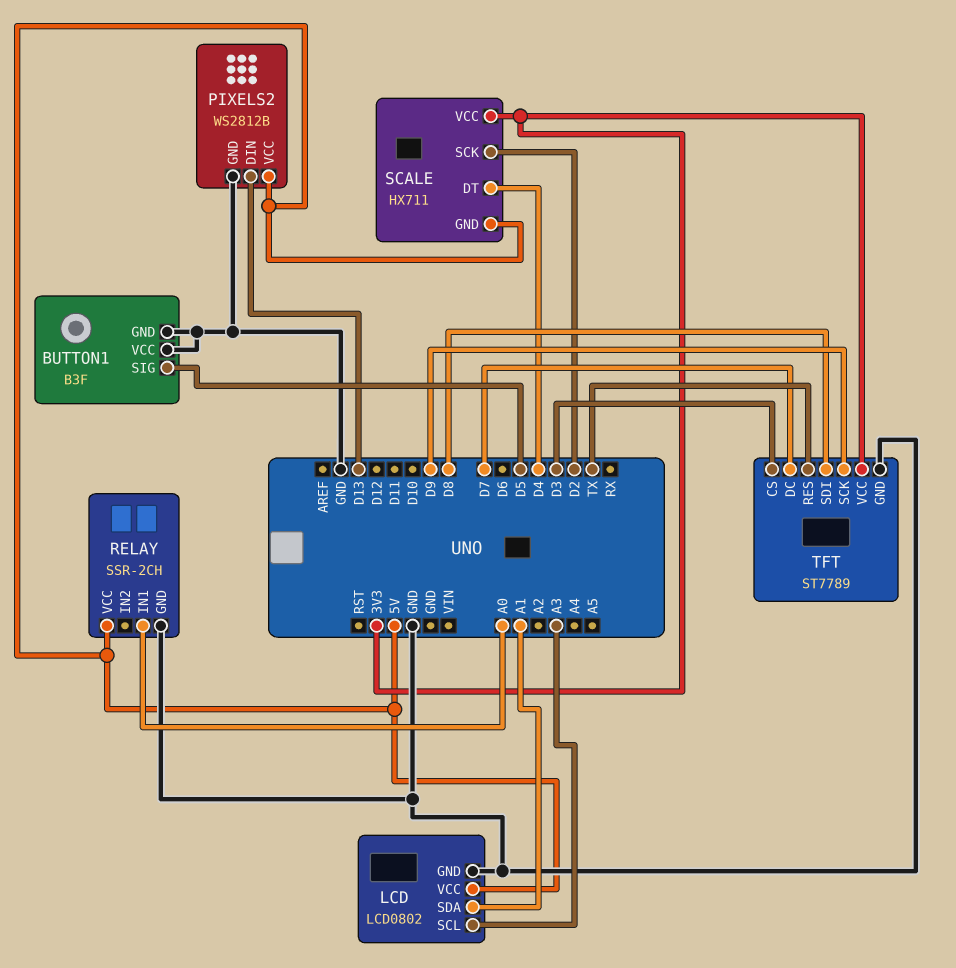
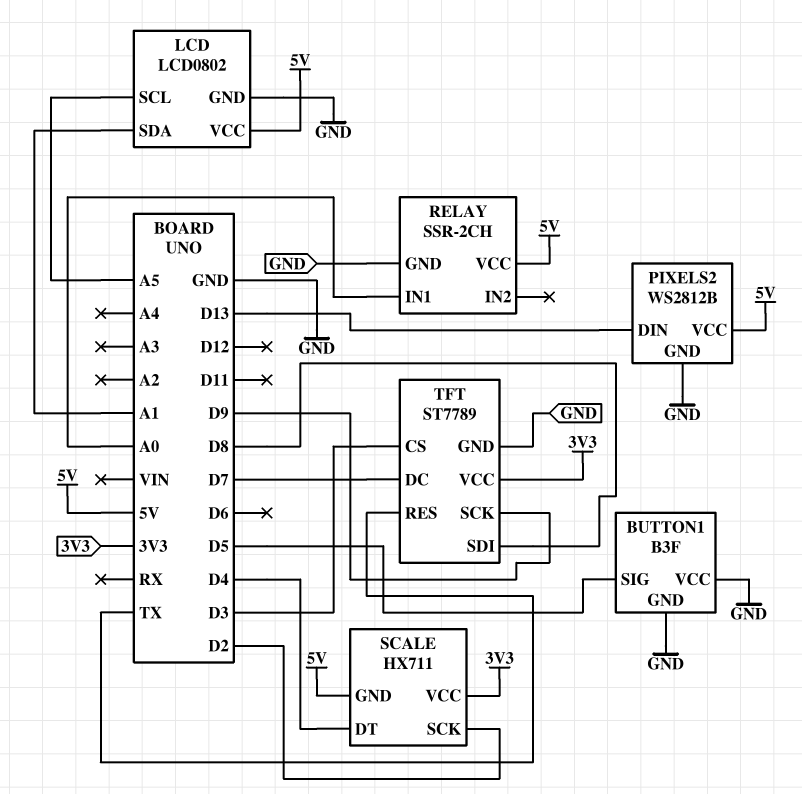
LCD pin SCL: A3 -> A5

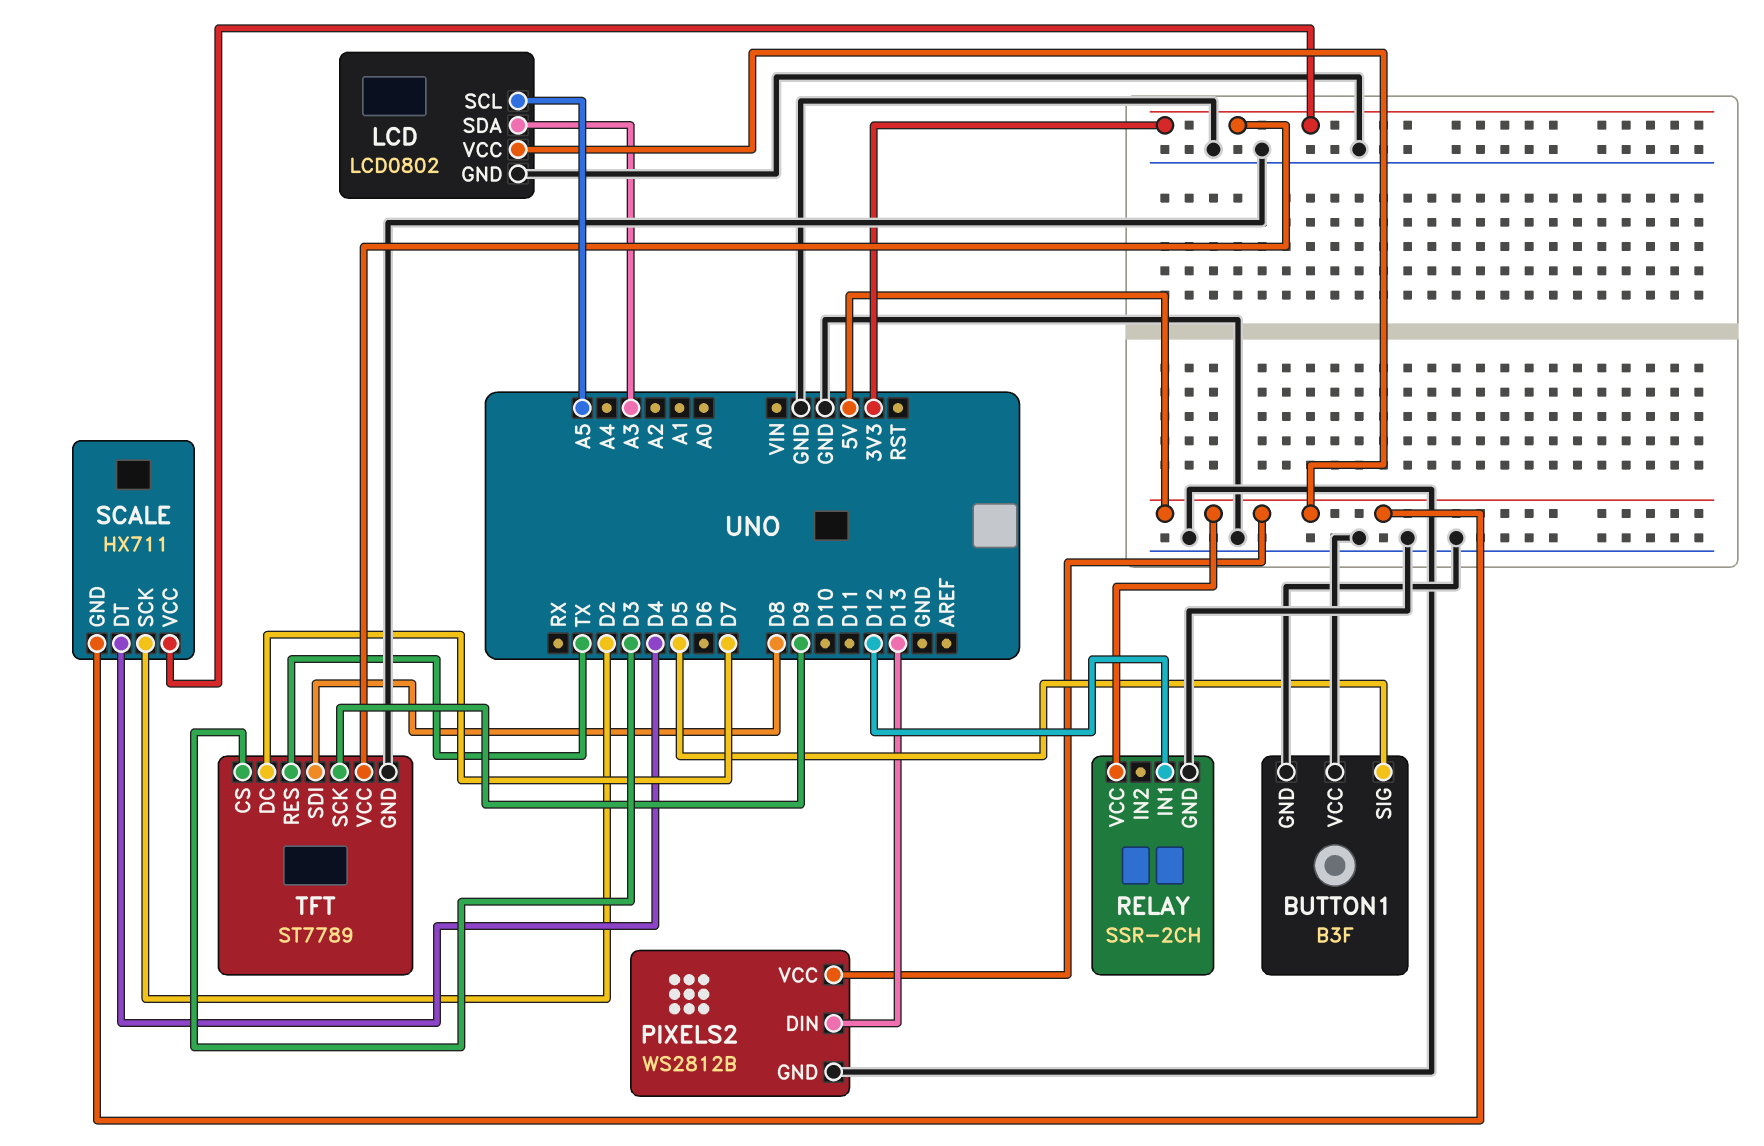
LCD pin SDA: A1 -> A3
RELAY pin IN1: A0 -> D12

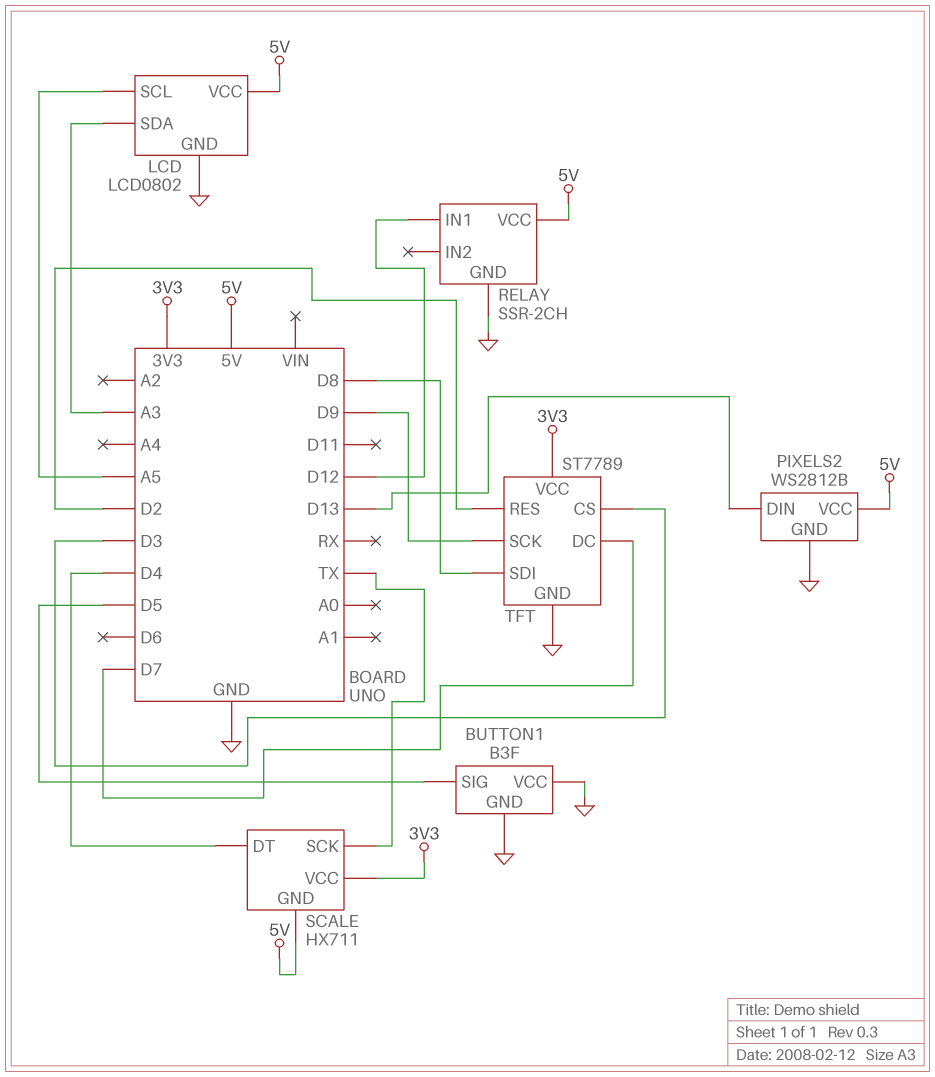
SCALE pin SCK: D2 -> TX
TFT pin RES: TX -> D2

